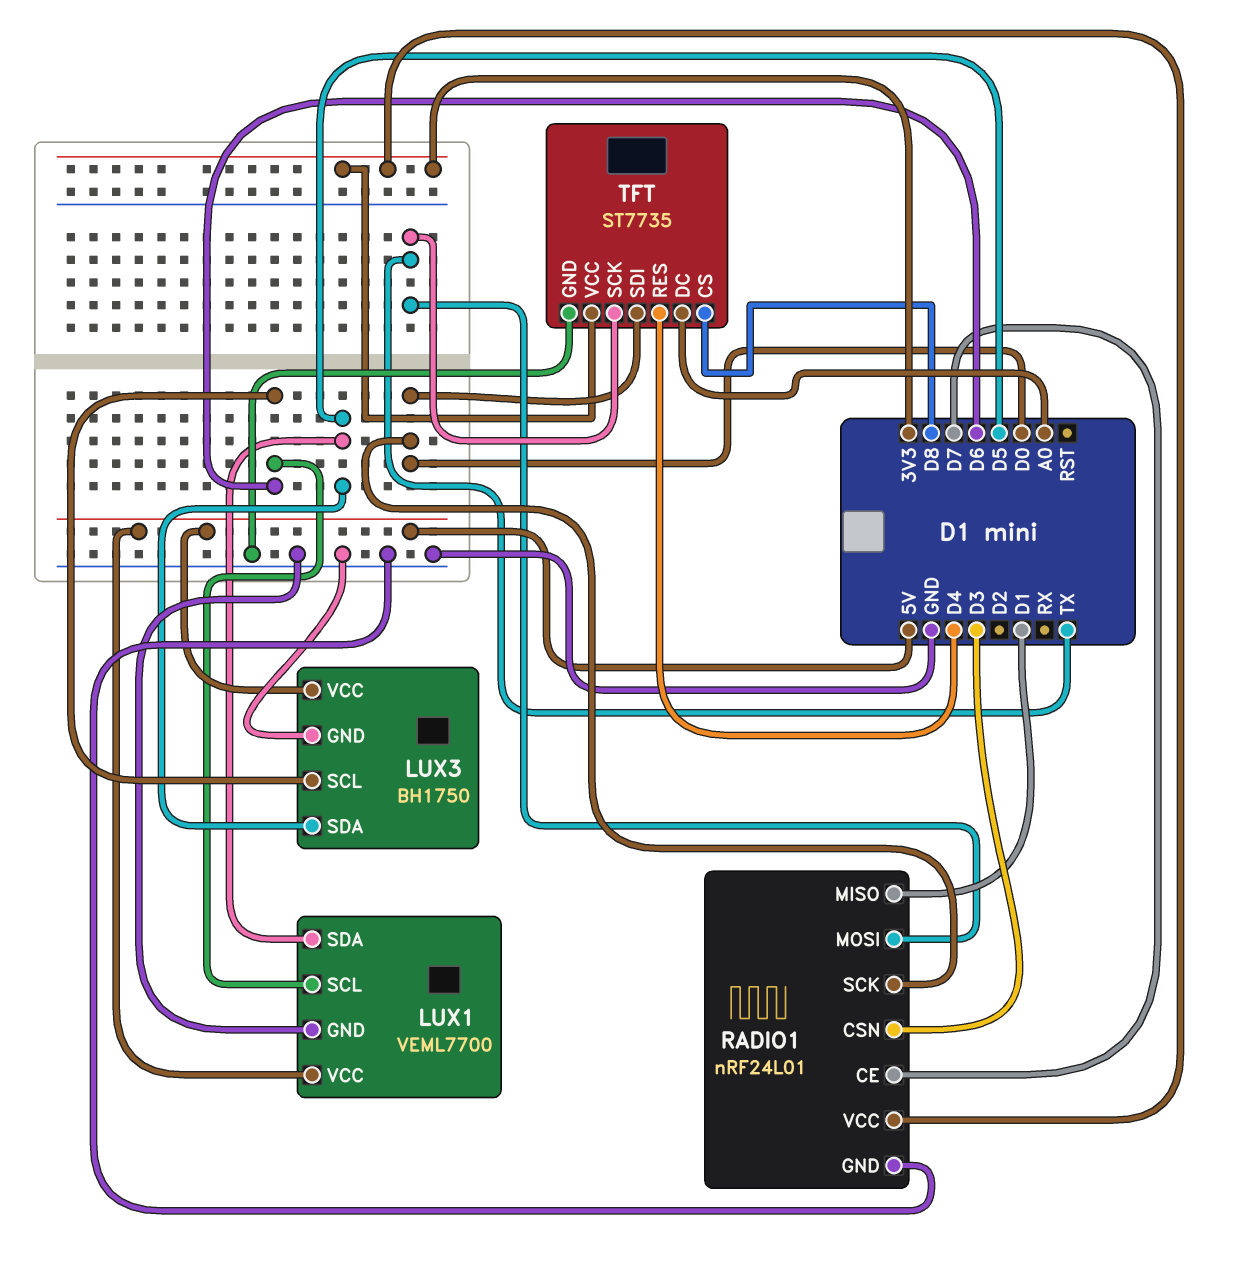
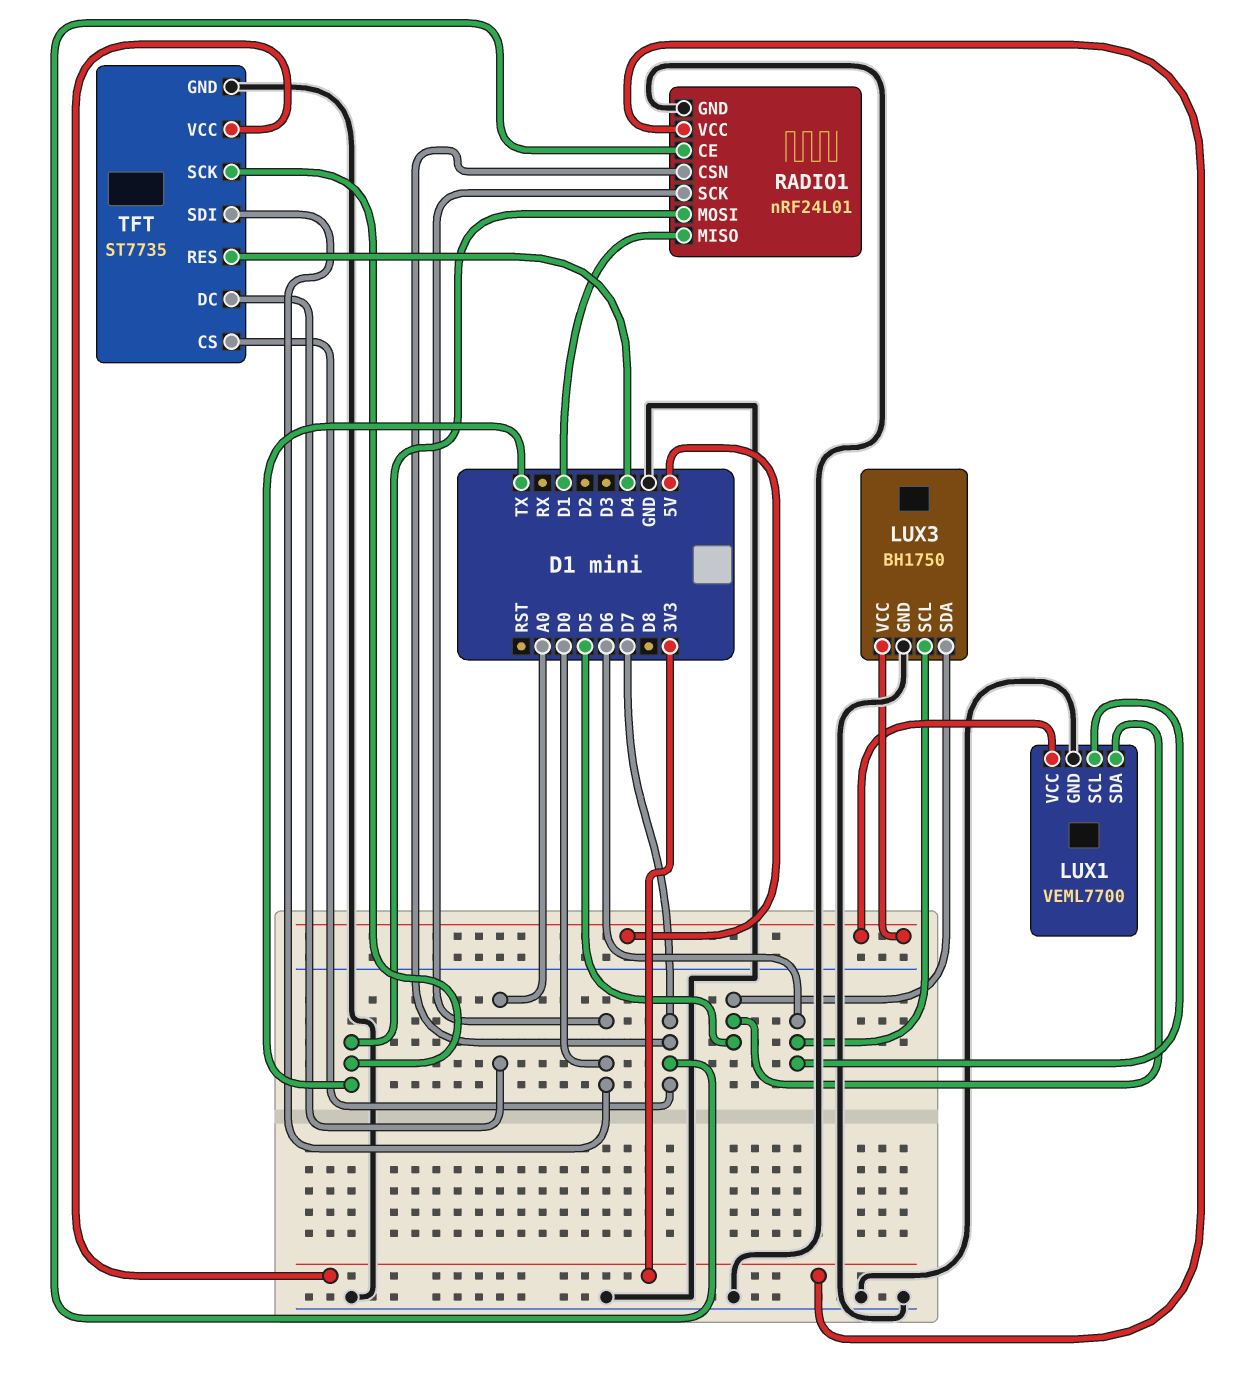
RADIO1 pin CSN: D3 -> D7
TFT pin CS: D8 -> D7

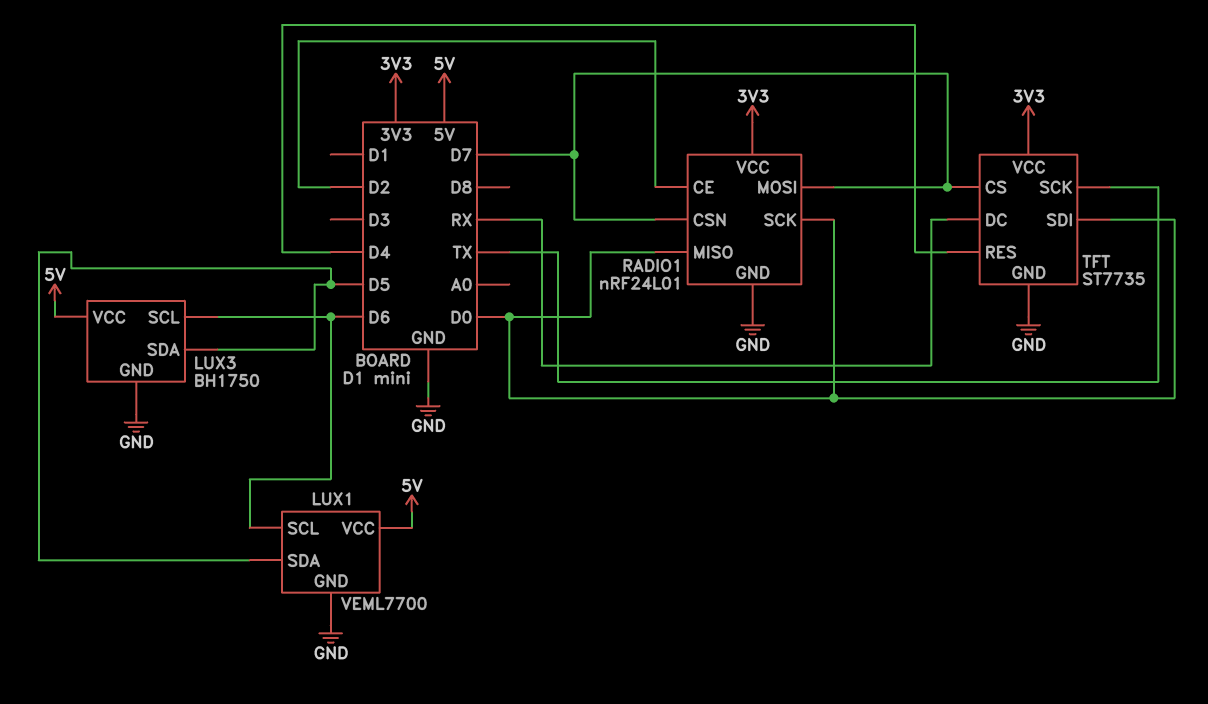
RADIO1 pin CE: D7 -> D2
RADIO1 pin MISO: D1 -> D0
RADIO1 pin MOSI: TX -> D7
TFT pin DC: A0 -> RX

